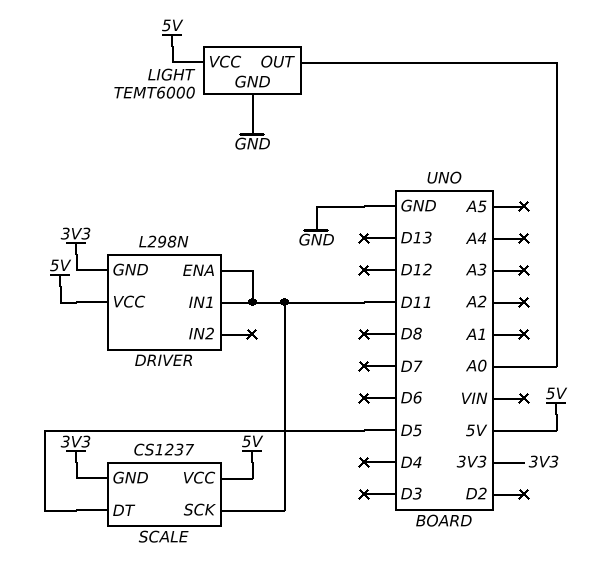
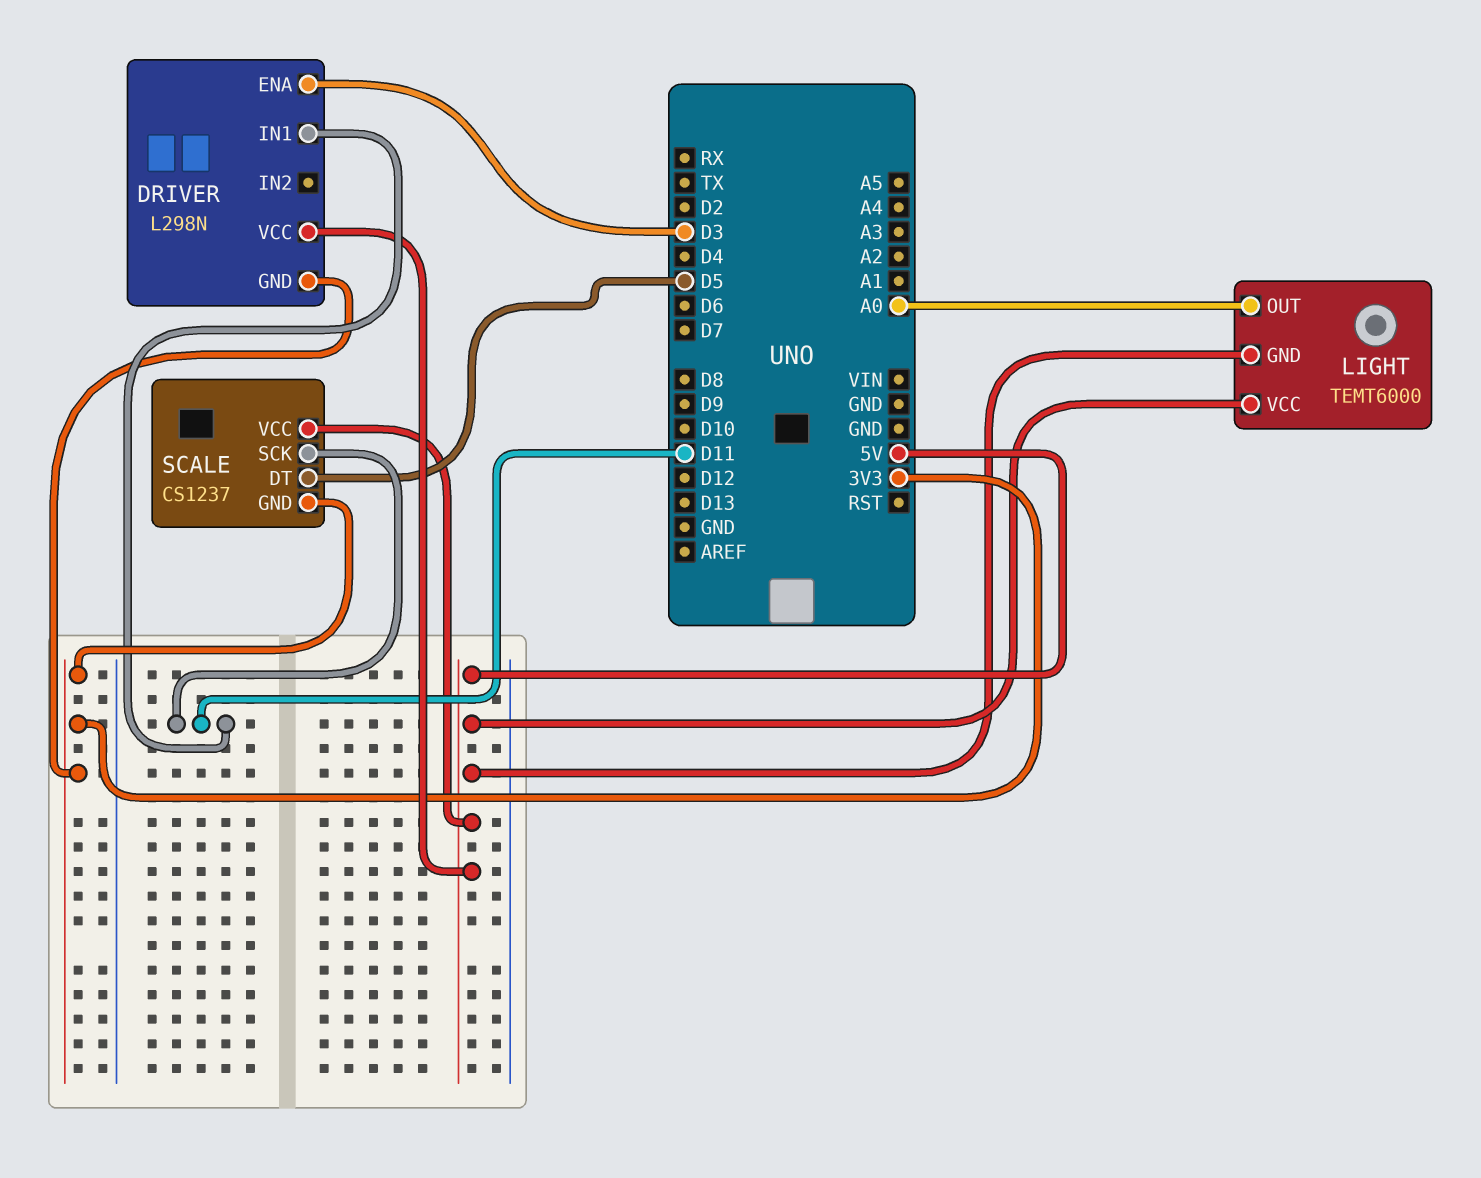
DRIVER pin ENA: D11 -> D3
LIGHT pin GND: GND -> 5V

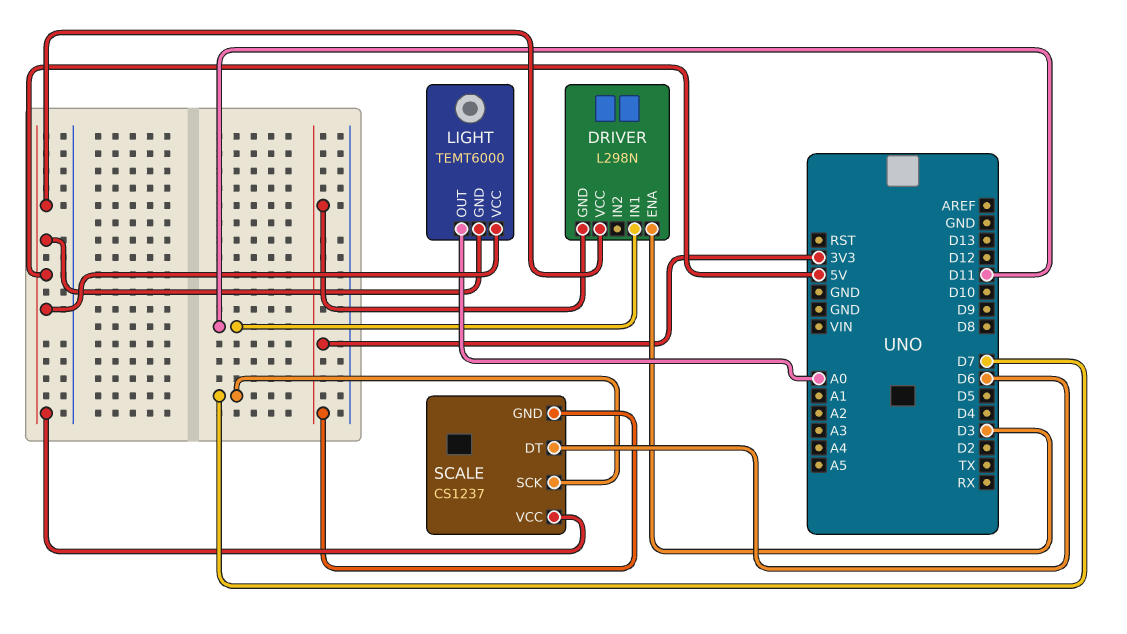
SCALE pin DT: D5 -> D6
SCALE pin SCK: D11 -> D7

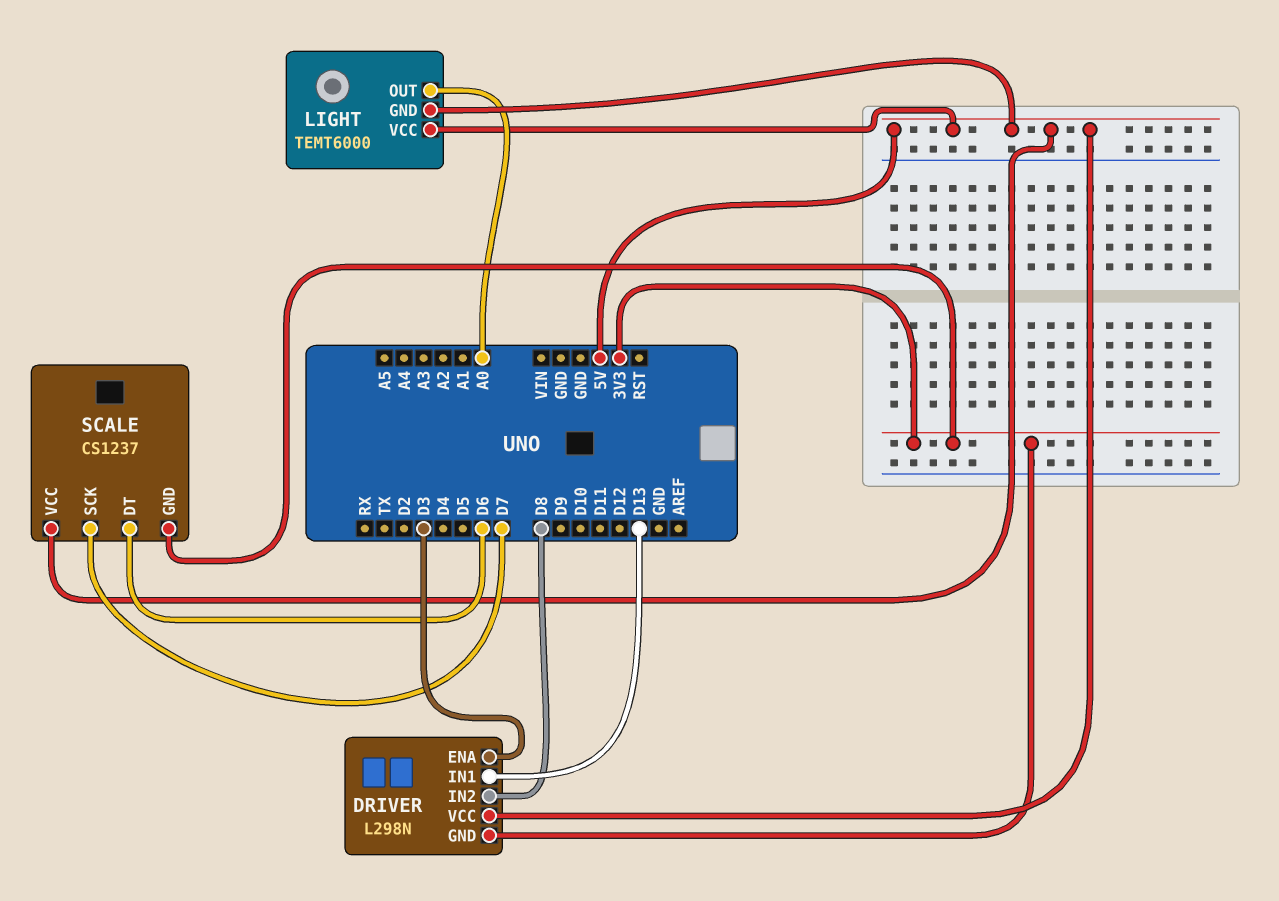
DRIVER pin IN1: D11 -> D13
DRIVER pin IN2: none -> D8

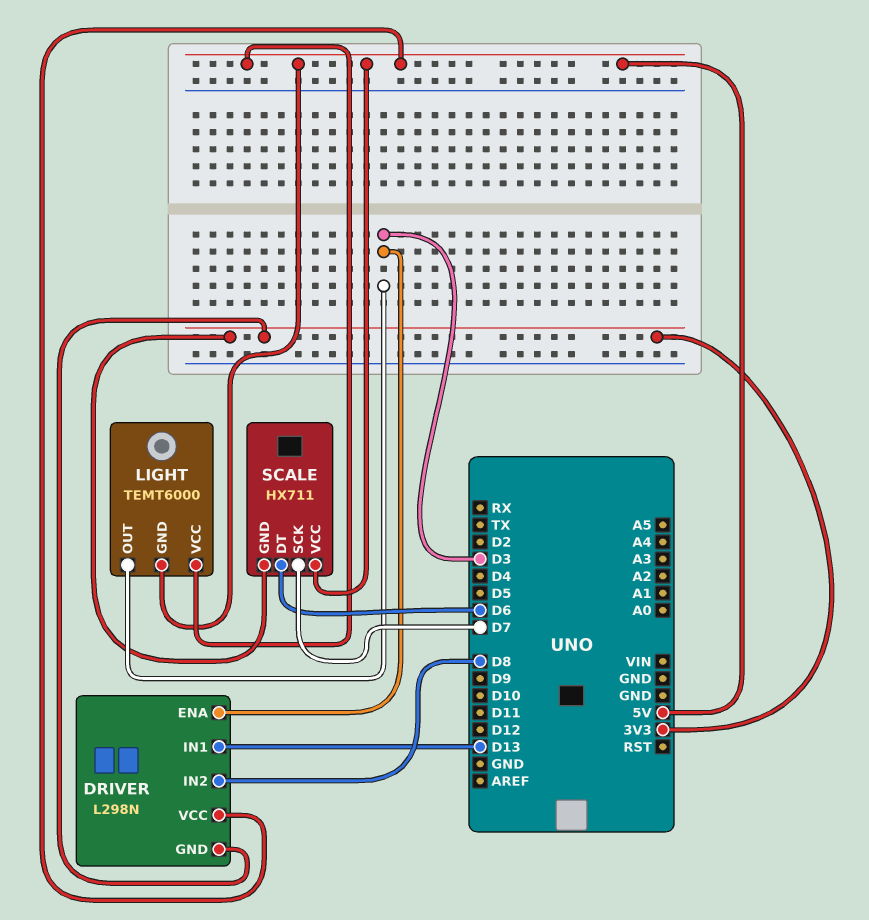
LIGHT pin OUT: A0 -> D3
SCALE: CS1237 -> HX711

